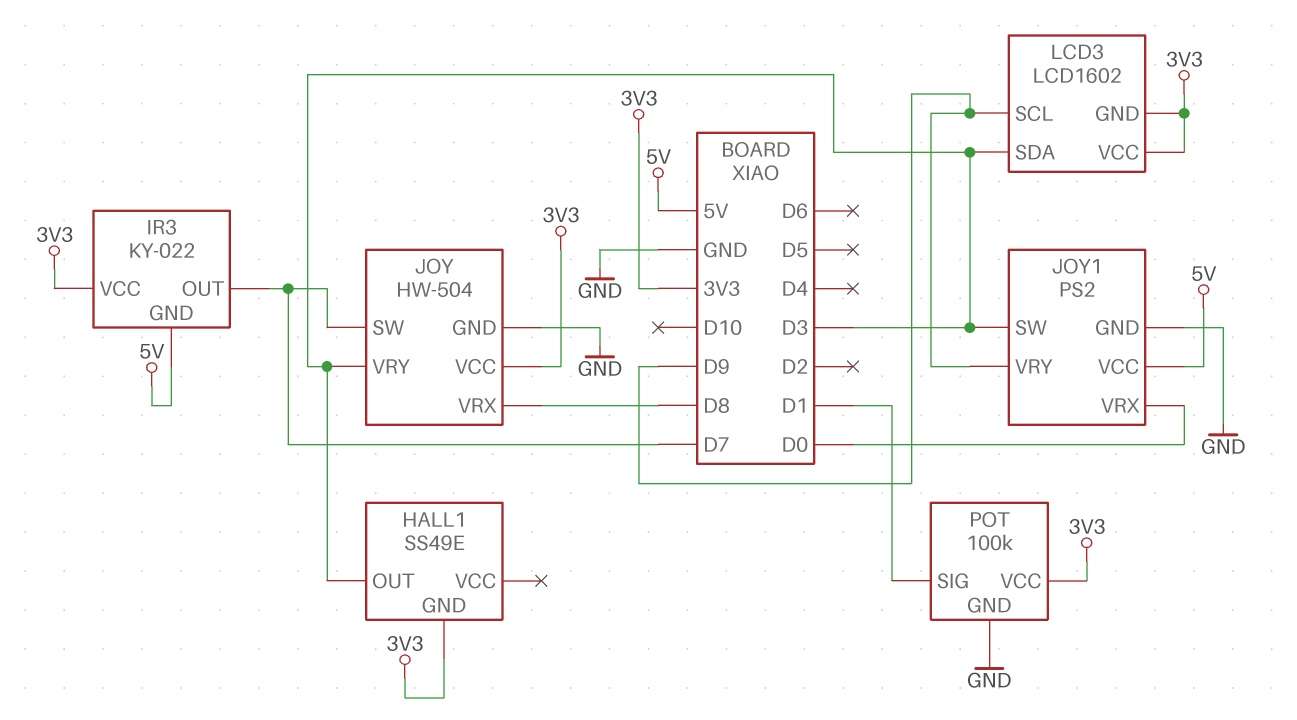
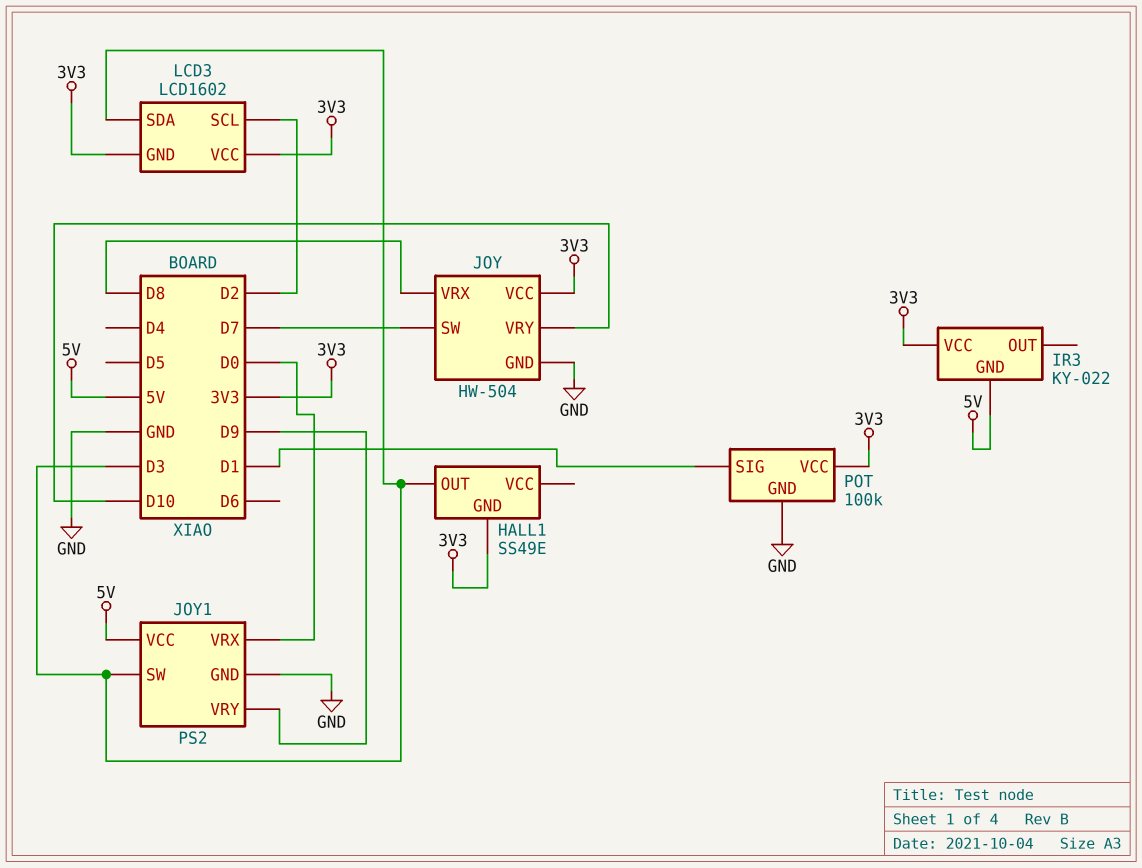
IR3 pin OUT: D7 -> none
JOY pin VRY: D3 -> D10
LCD3 pin SCL: D9 -> D2

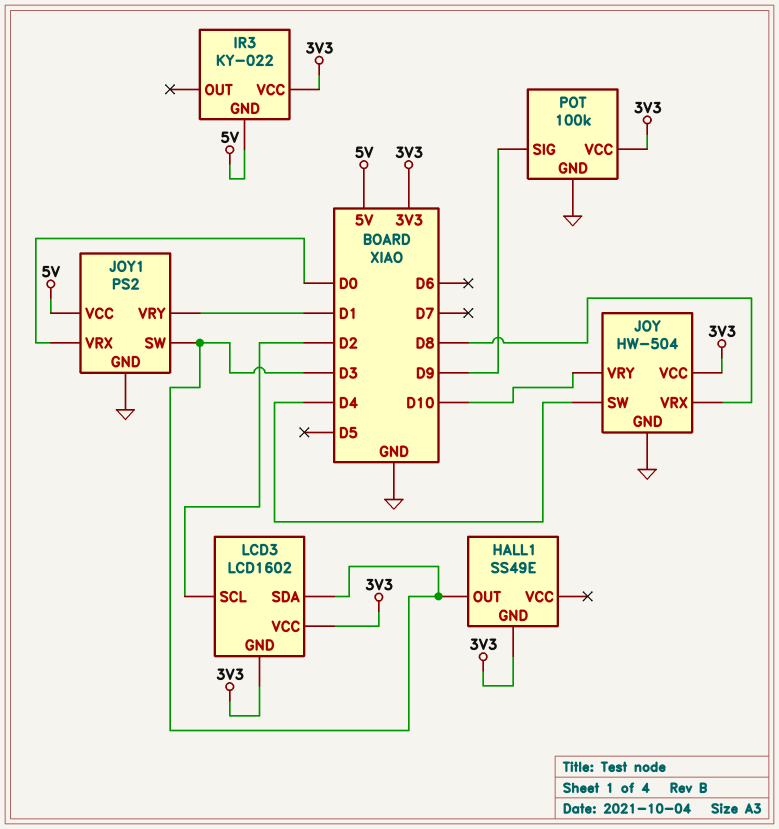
JOY pin SW: D7 -> D4
JOY1 pin VRY: D9 -> D1
POT pin SIG: D1 -> D9

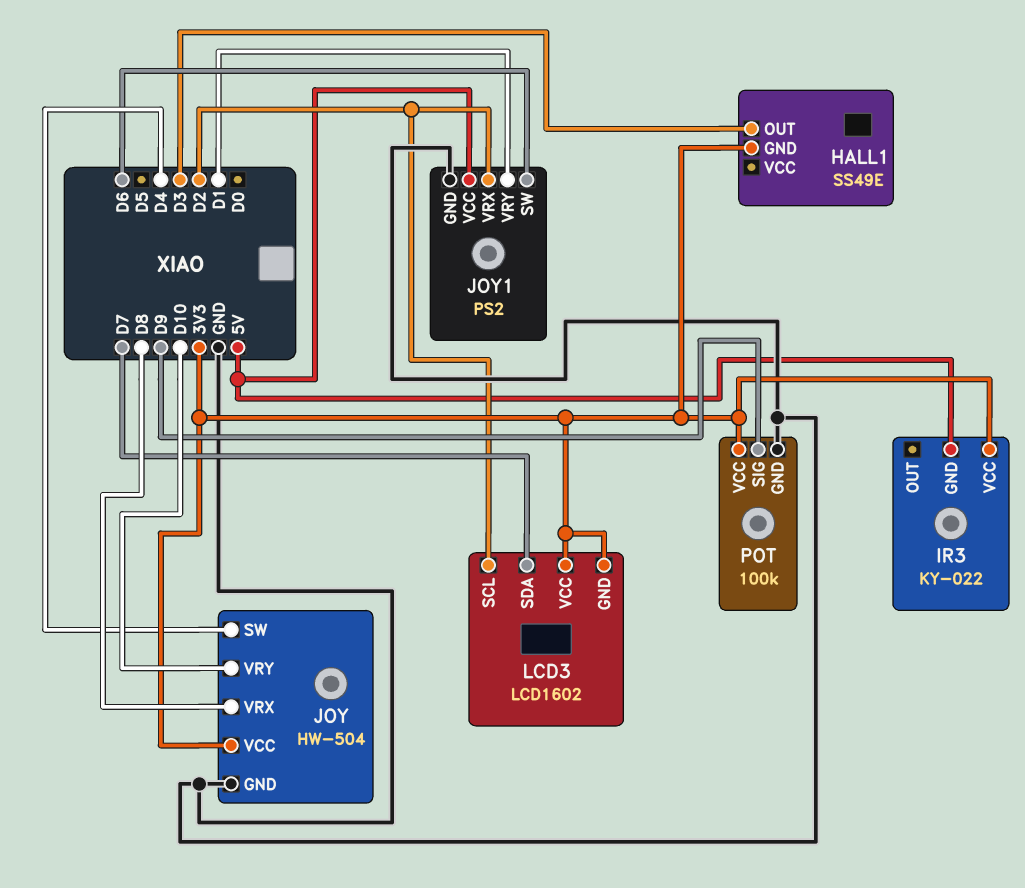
JOY1 pin SW: D3 -> D6
JOY1 pin VRX: D0 -> D2
LCD3 pin SDA: D3 -> D7

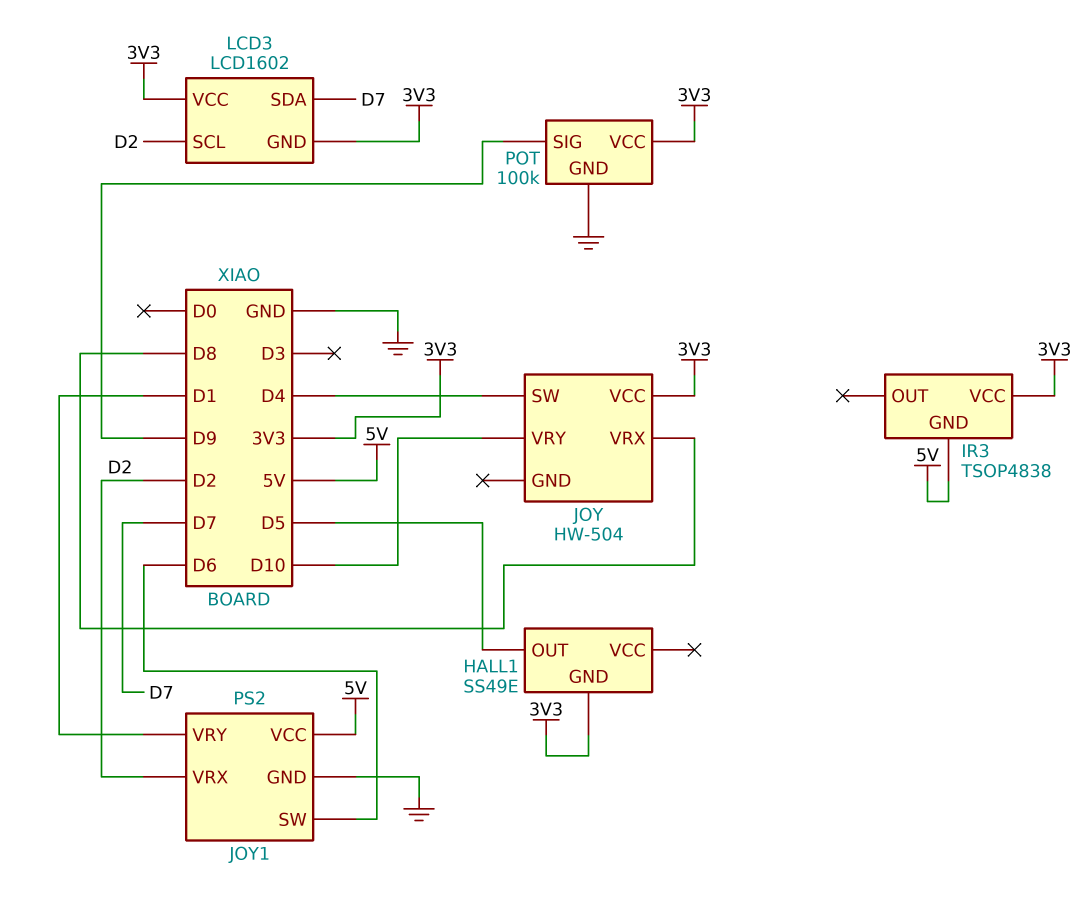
HALL1 pin OUT: D3 -> D5
IR3: KY-022 -> TSOP4838
JOY pin GND: GND -> none

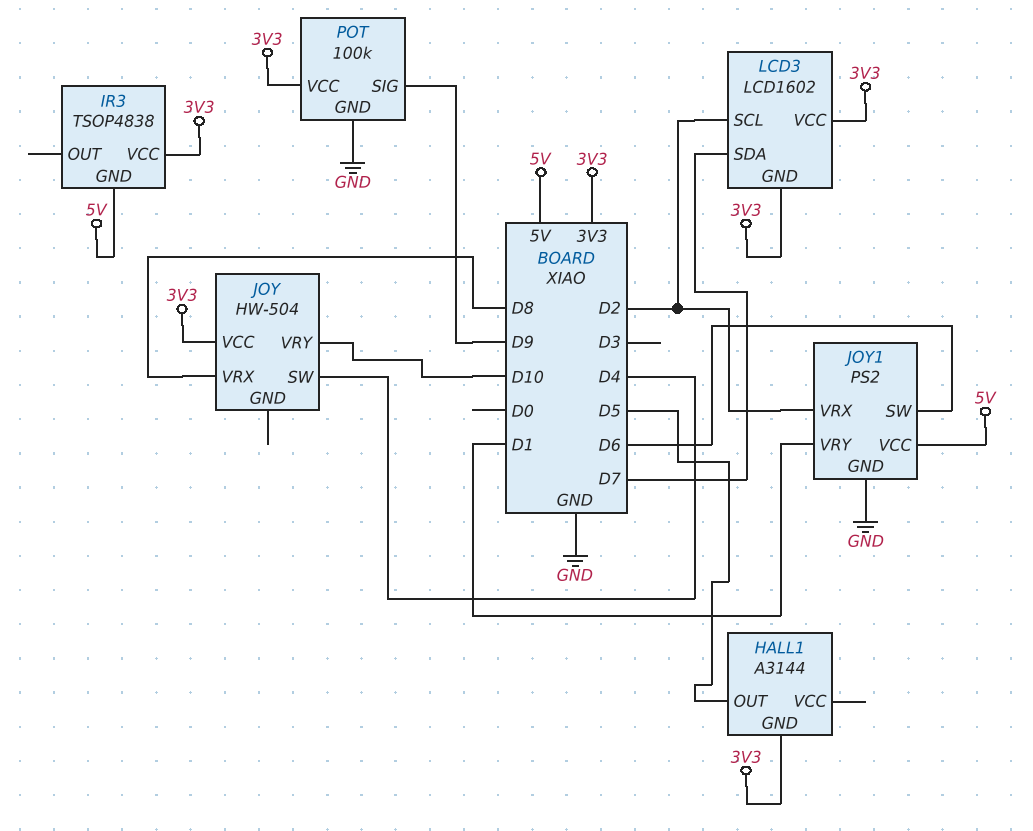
HALL1: SS49E -> A3144

